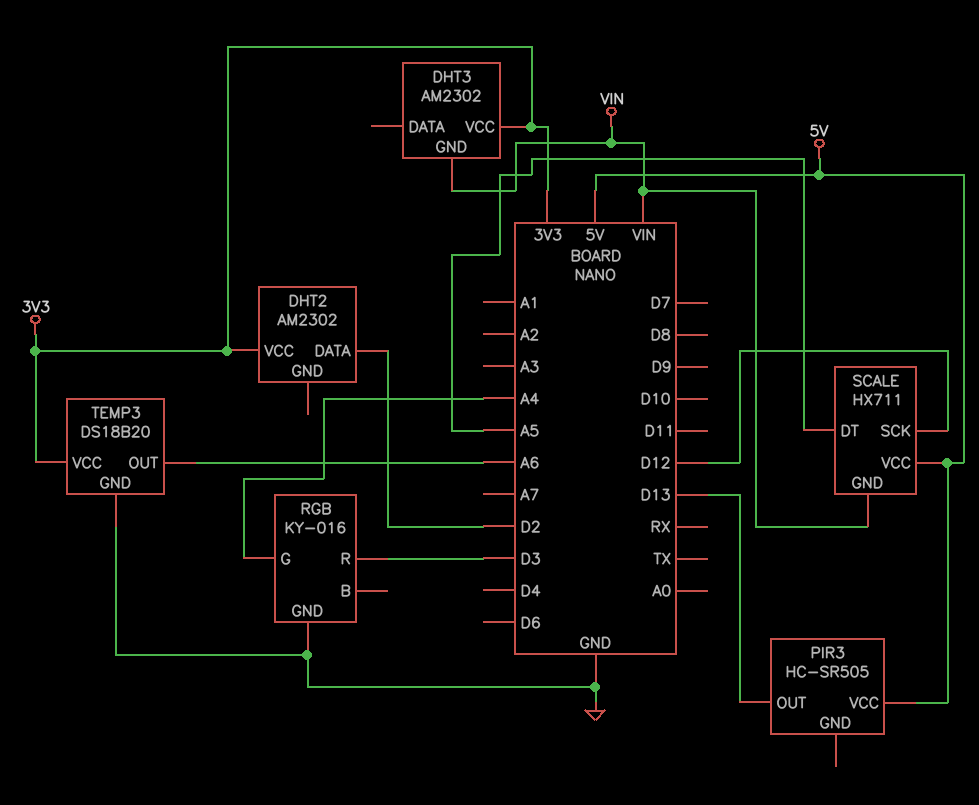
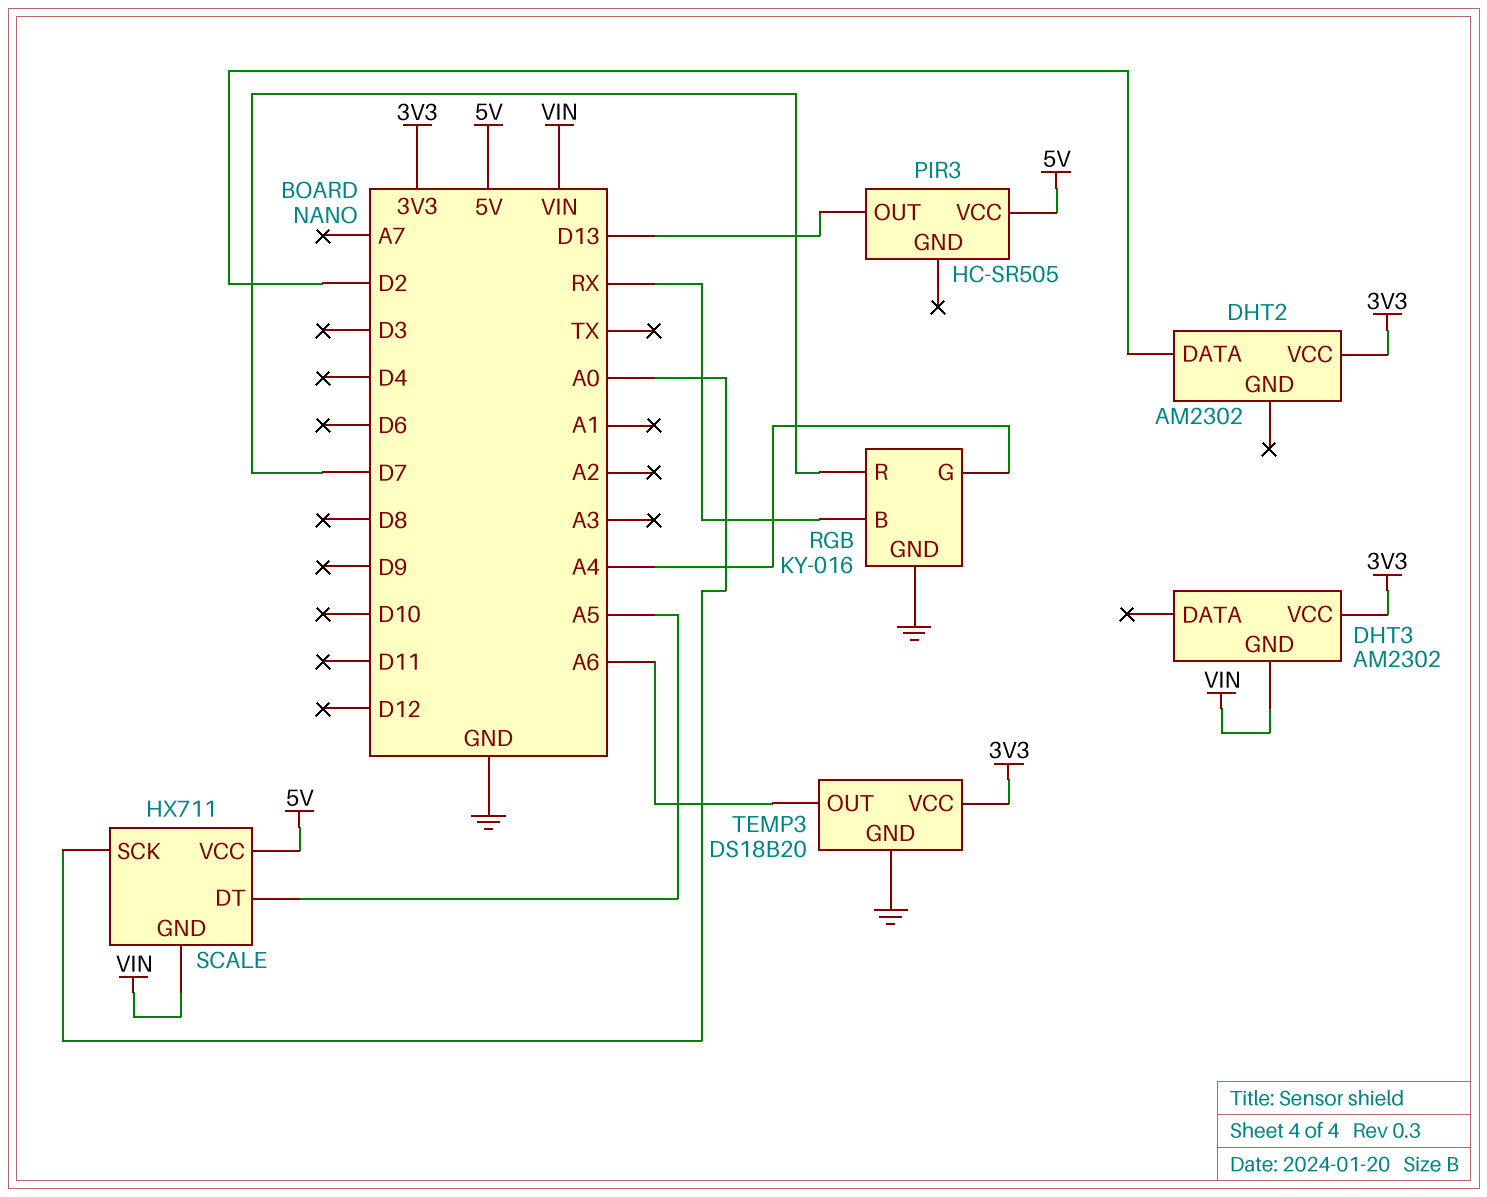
RGB pin B: none -> RX
RGB pin R: D3 -> D7
SCALE pin SCK: D12 -> A0

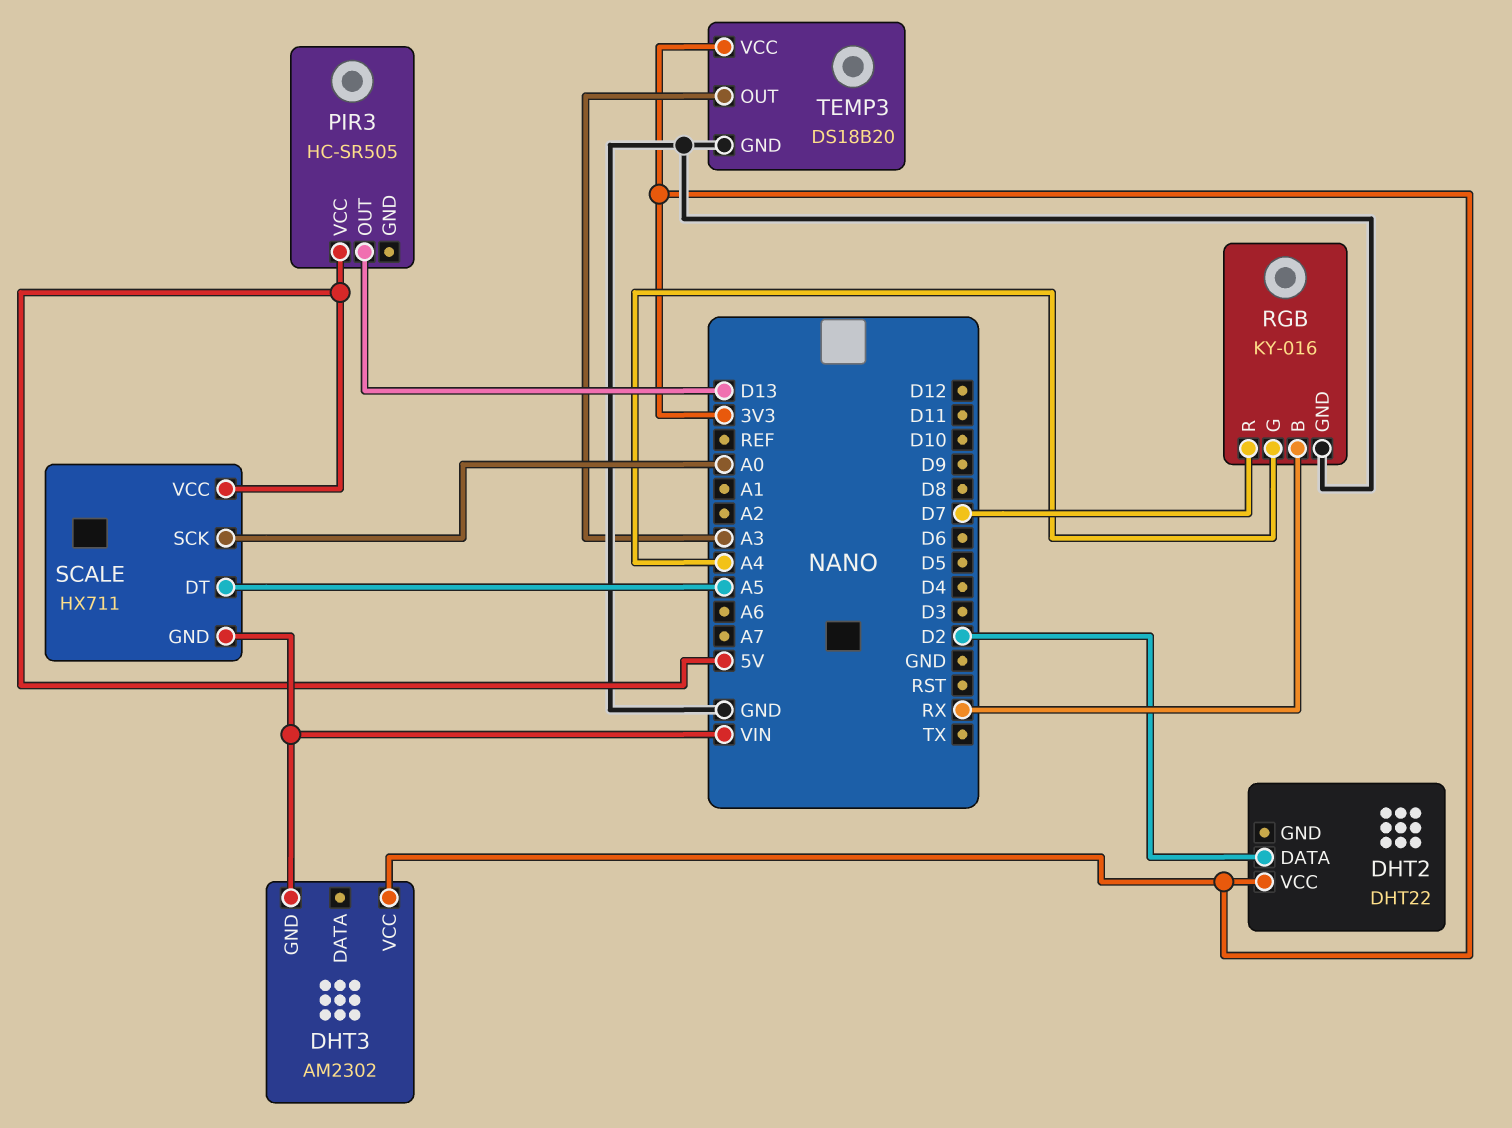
DHT2: AM2302 -> DHT22
TEMP3 pin OUT: A6 -> A3

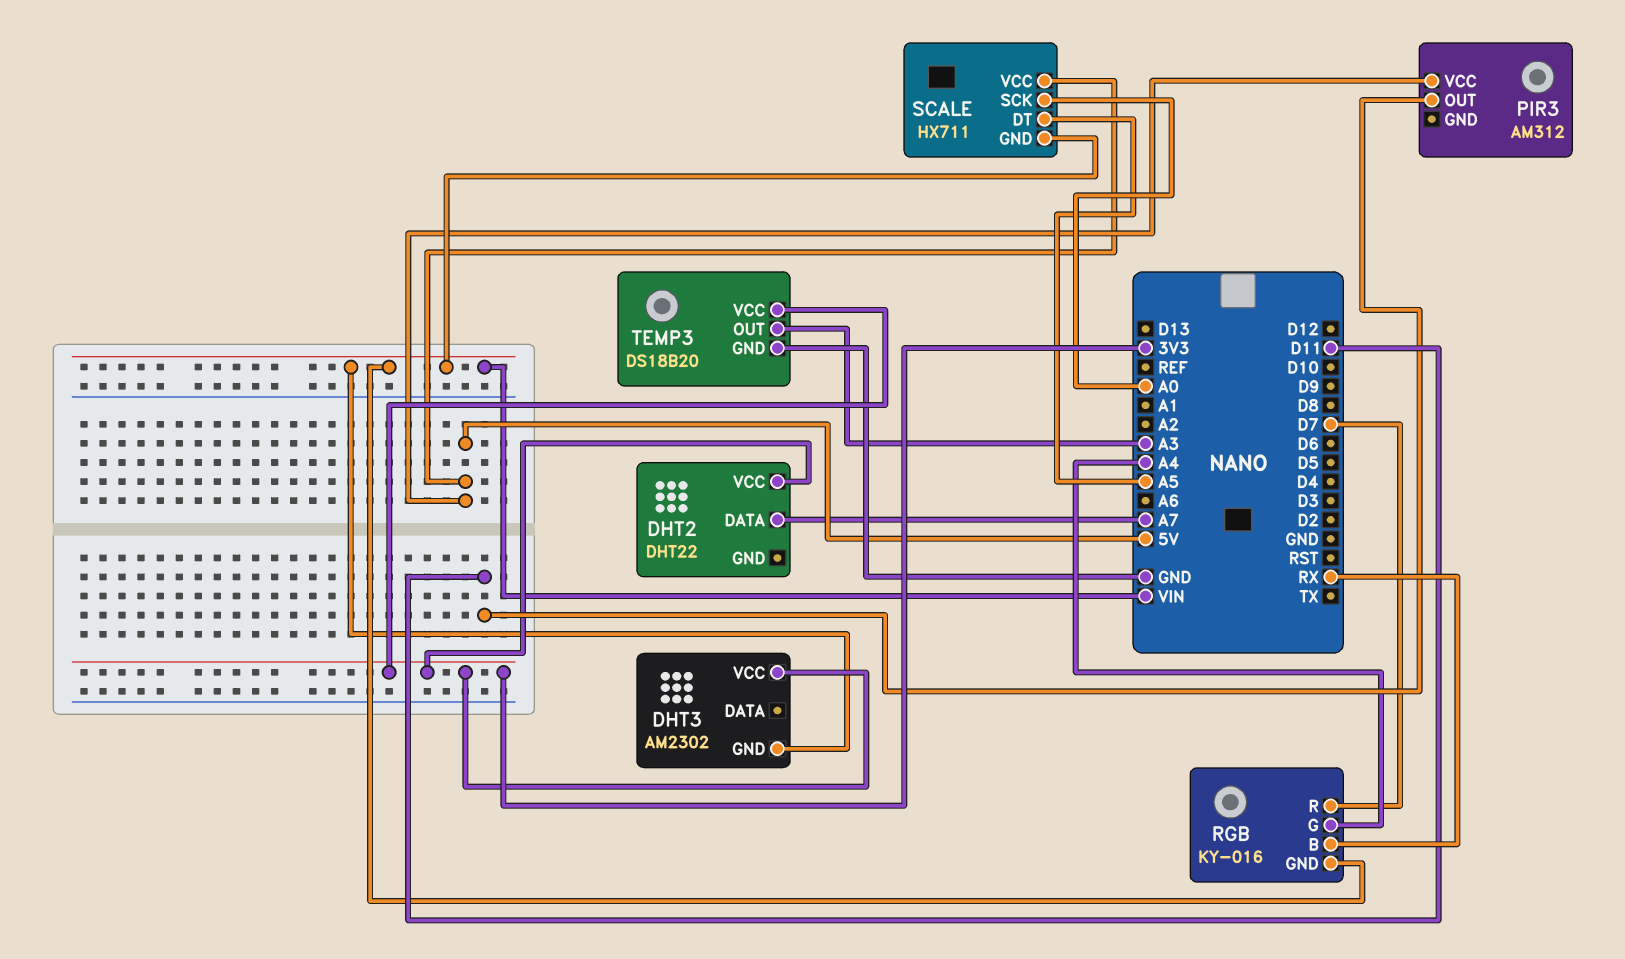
DHT2 pin DATA: D2 -> A7
PIR3: HC-SR505 -> AM312
PIR3 pin OUT: D13 -> D11
RGB pin GND: GND -> VIN

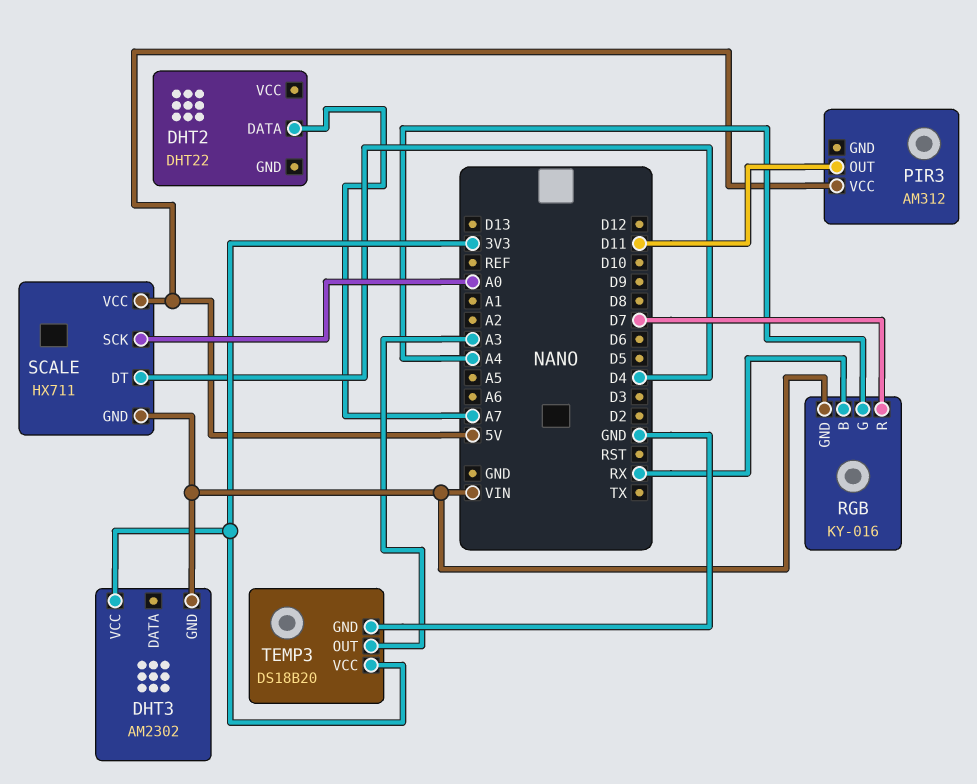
DHT2 pin VCC: 3V3 -> none
SCALE pin DT: A5 -> D4

